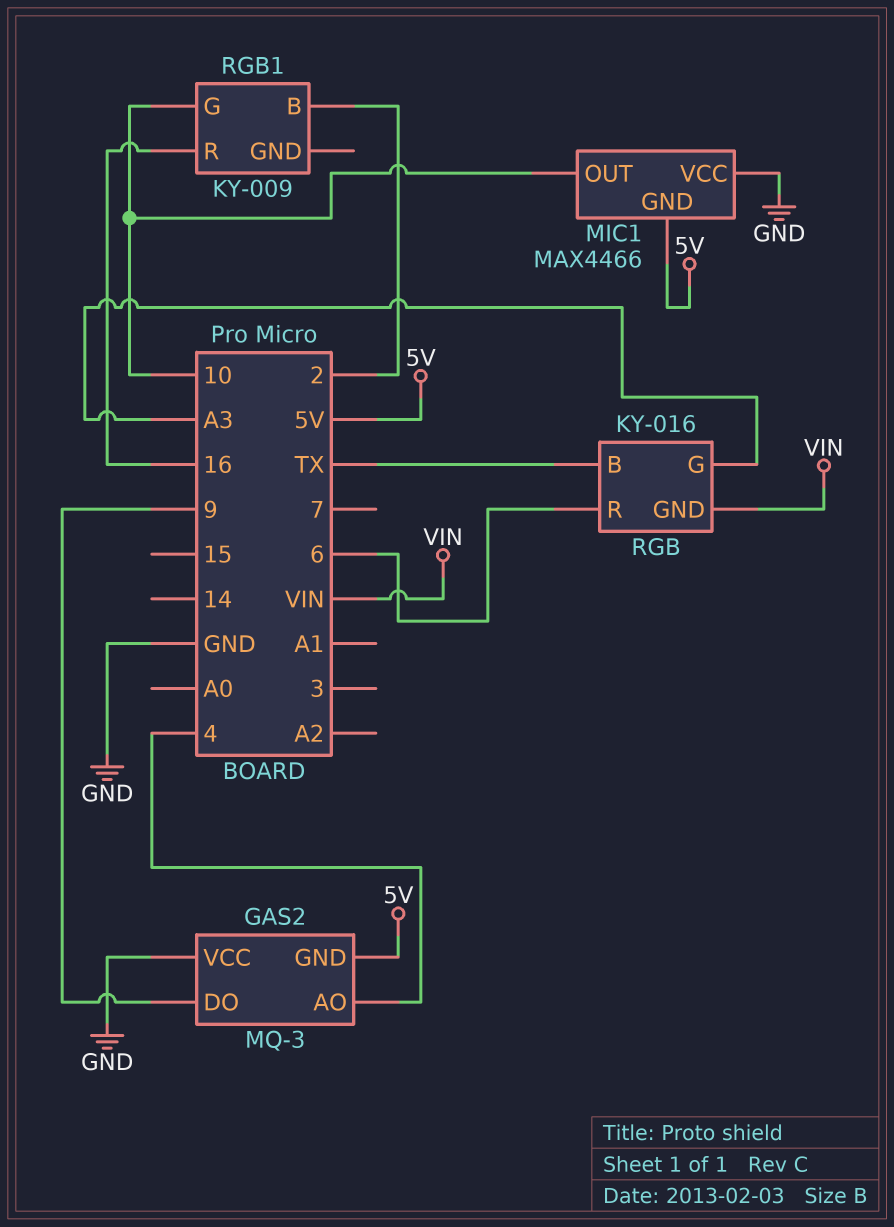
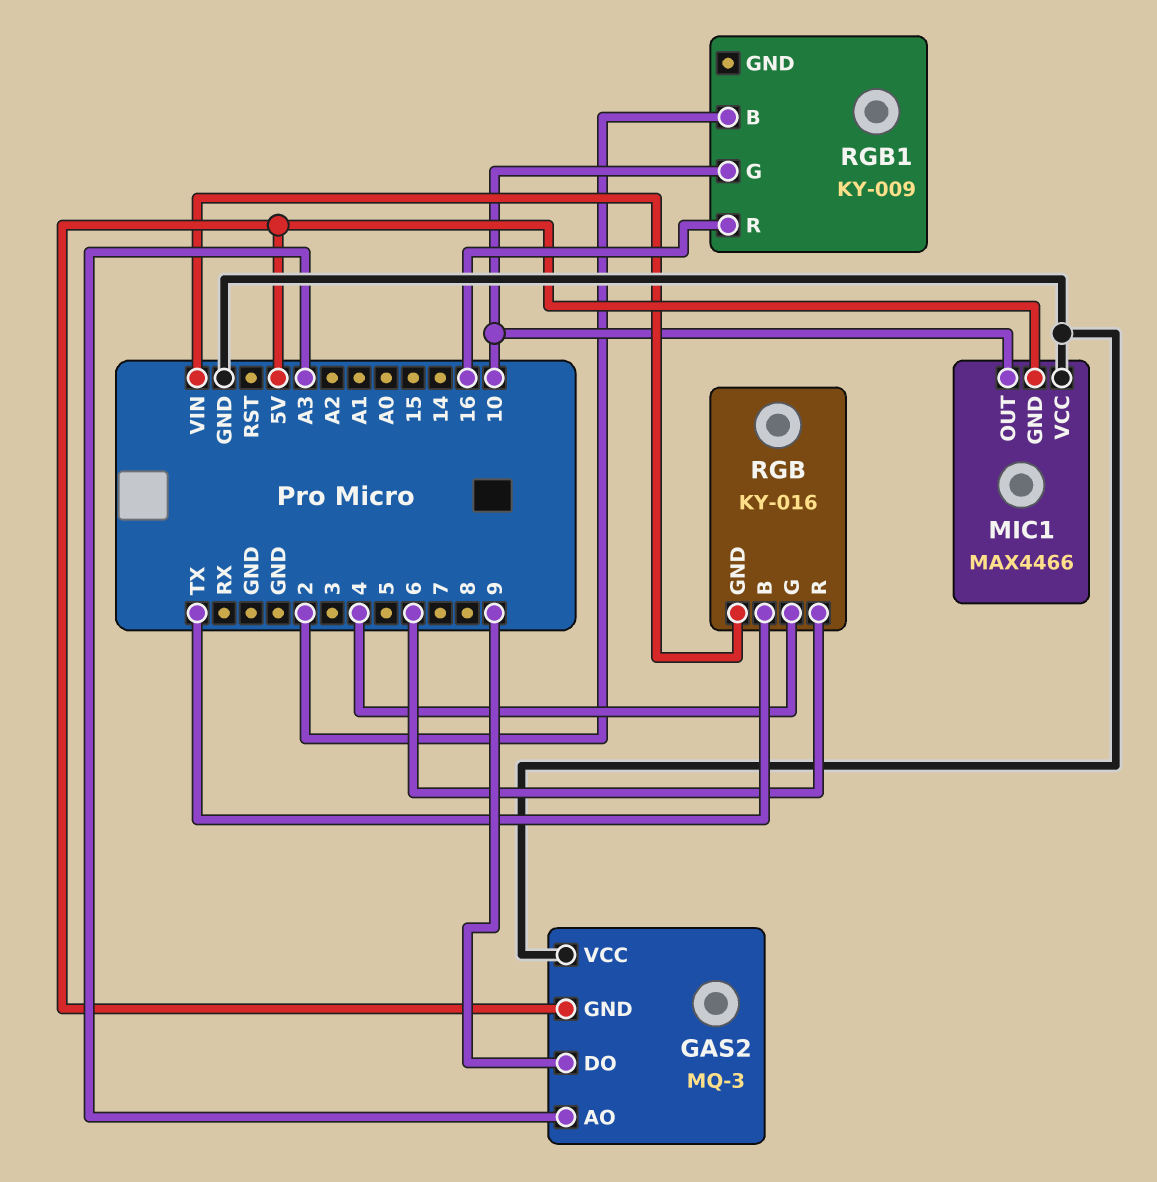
GAS2 pin AO: 4 -> A3
RGB pin G: A3 -> 4

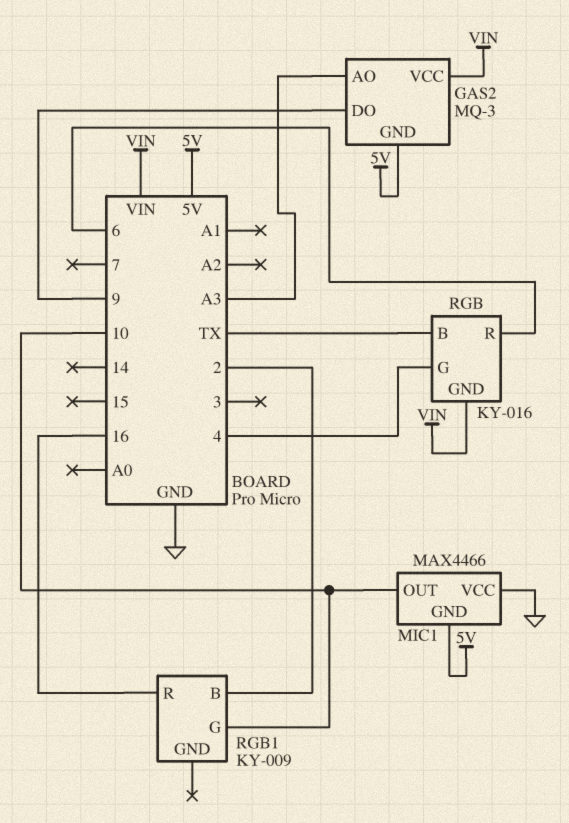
GAS2 pin VCC: GND -> VIN

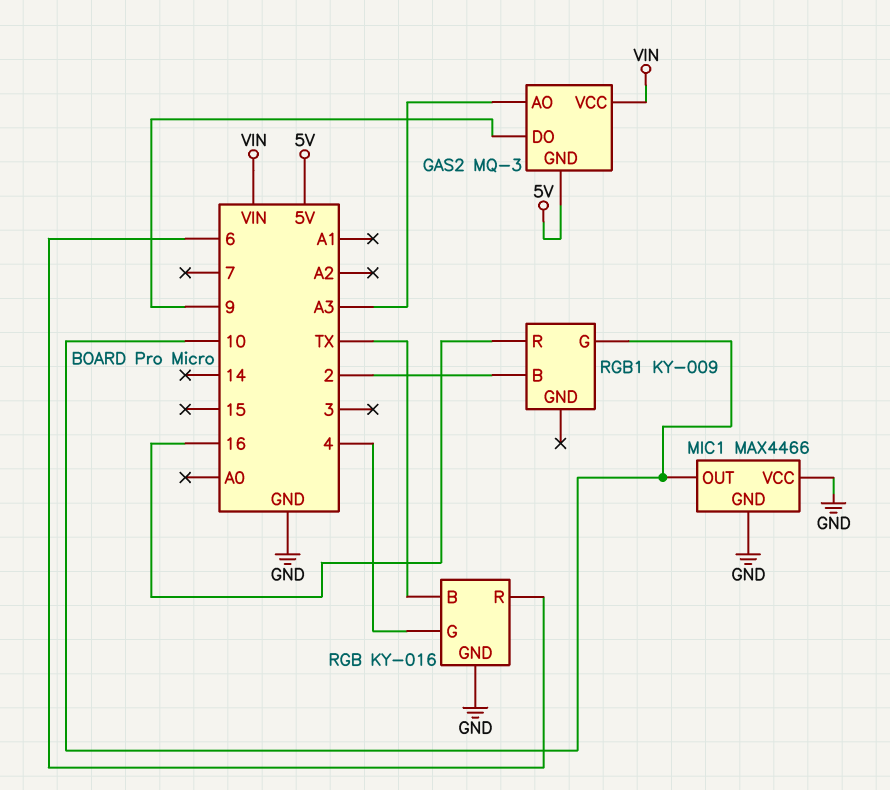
MIC1 pin GND: 5V -> GND
RGB pin GND: VIN -> GND

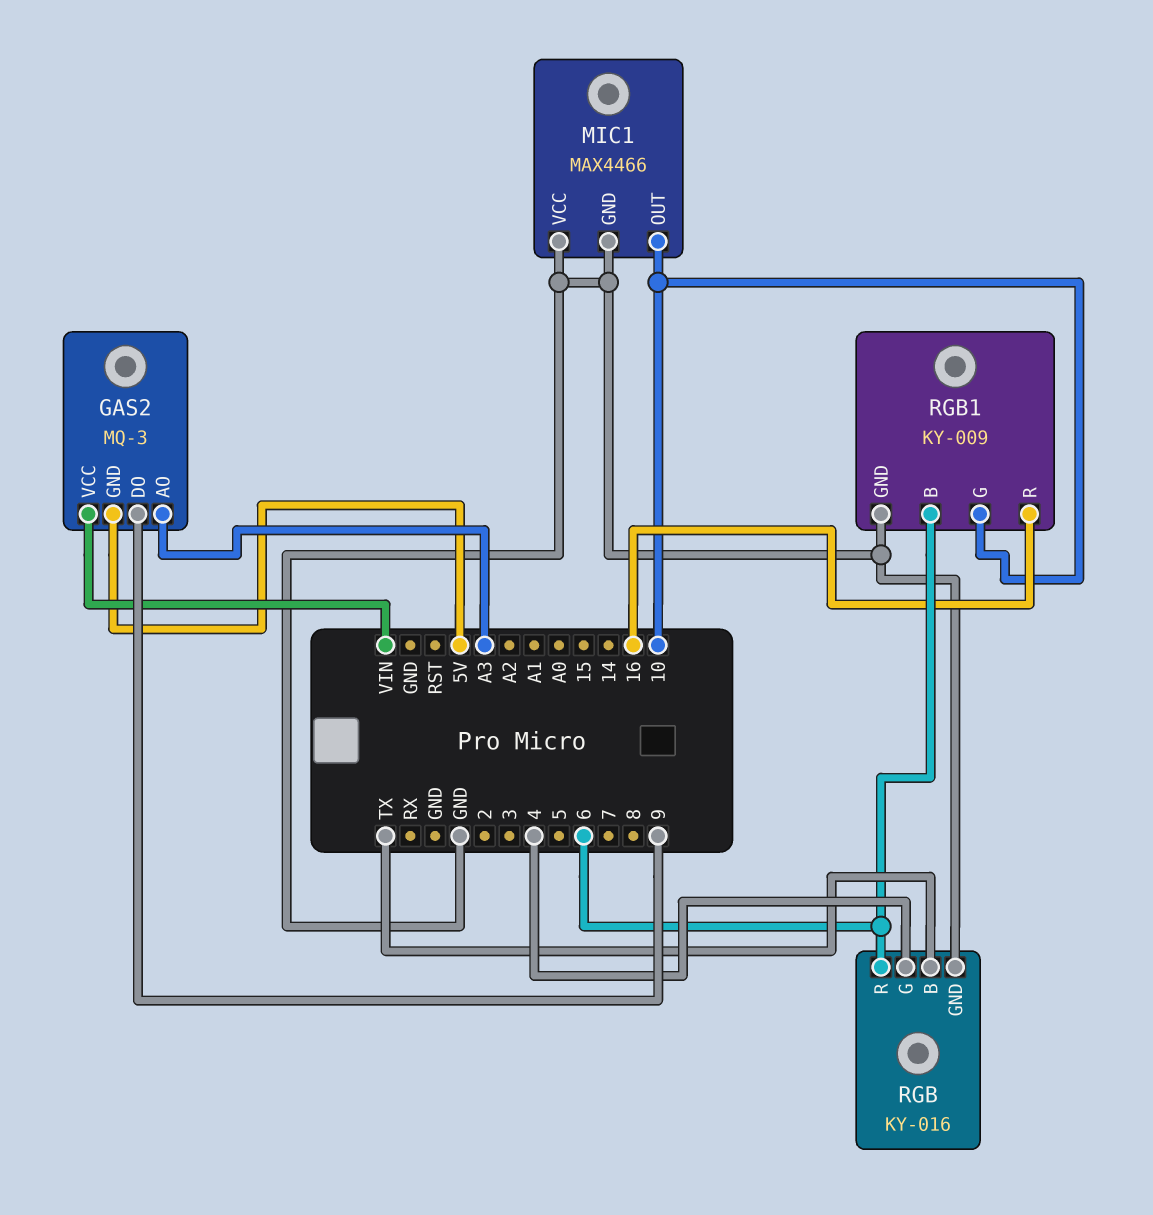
RGB1 pin B: 2 -> 6
RGB1 pin GND: none -> GND

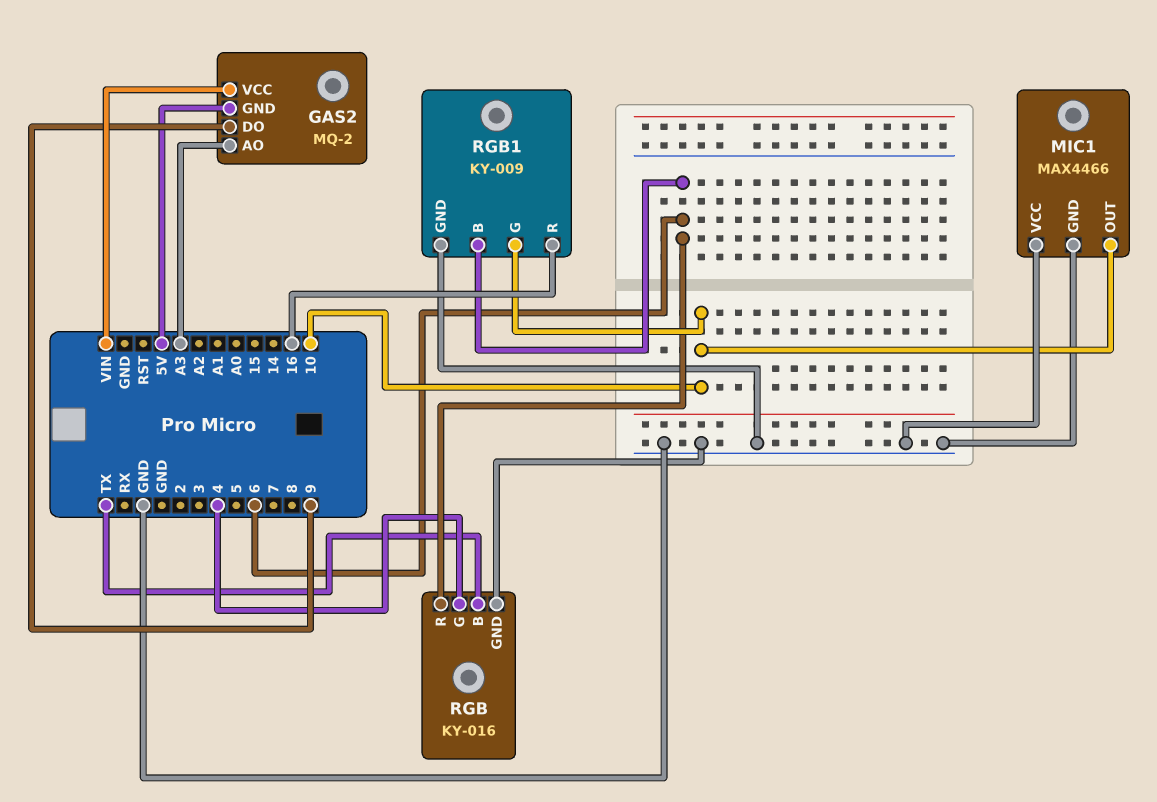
GAS2: MQ-3 -> MQ-2

